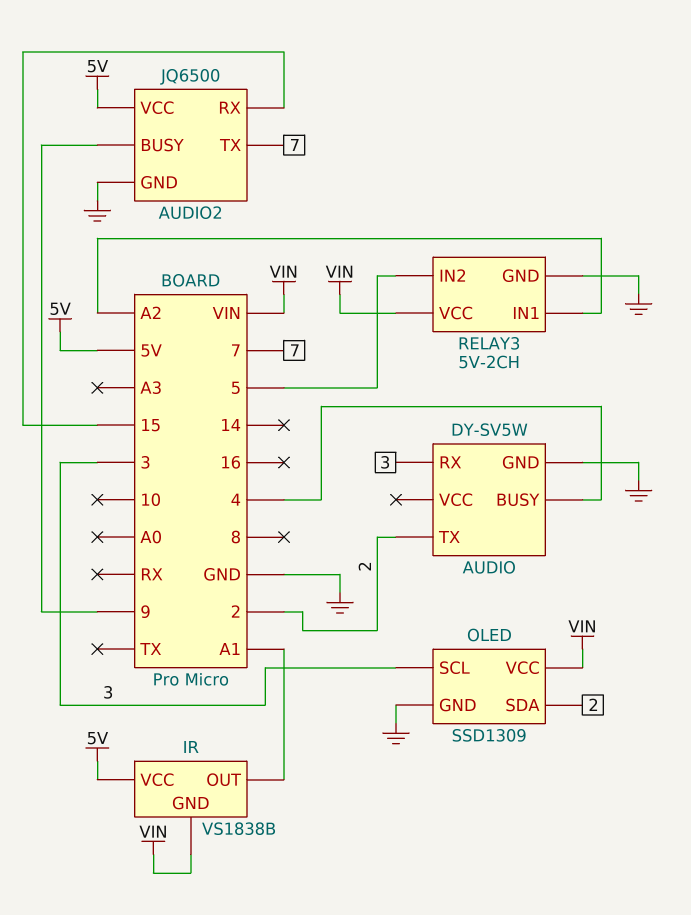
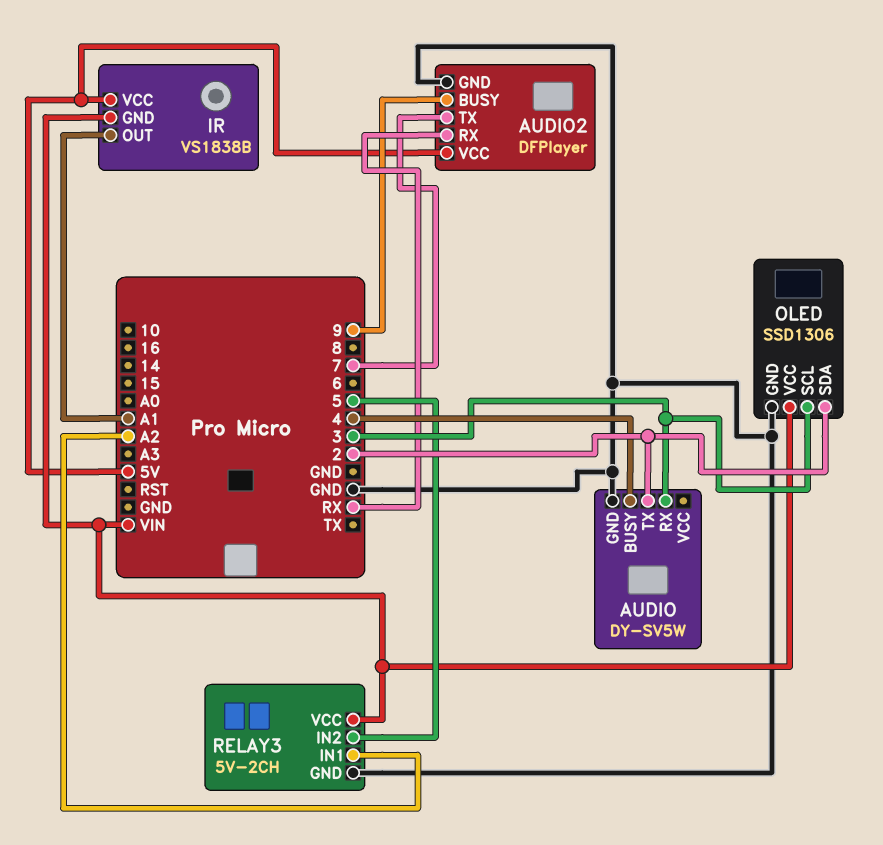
AUDIO2: JQ6500 -> DFPlayer
AUDIO2 pin RX: 15 -> RX
OLED: SSD1309 -> SSD1306

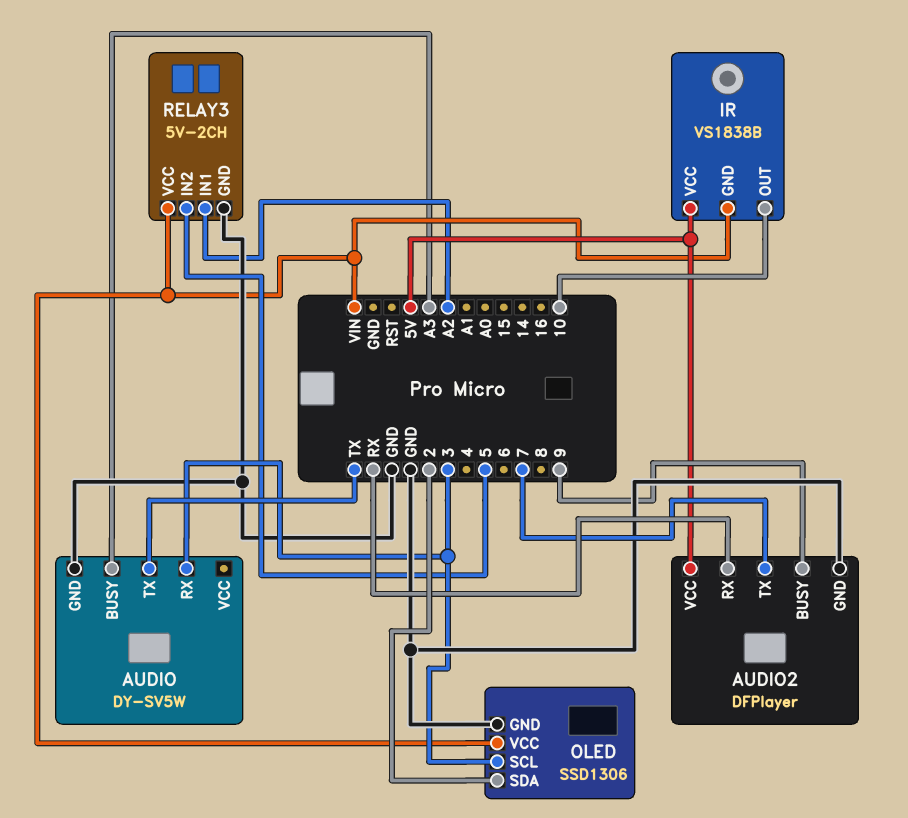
AUDIO pin BUSY: 4 -> A3
AUDIO pin TX: 2 -> TX
IR pin OUT: A1 -> 10

